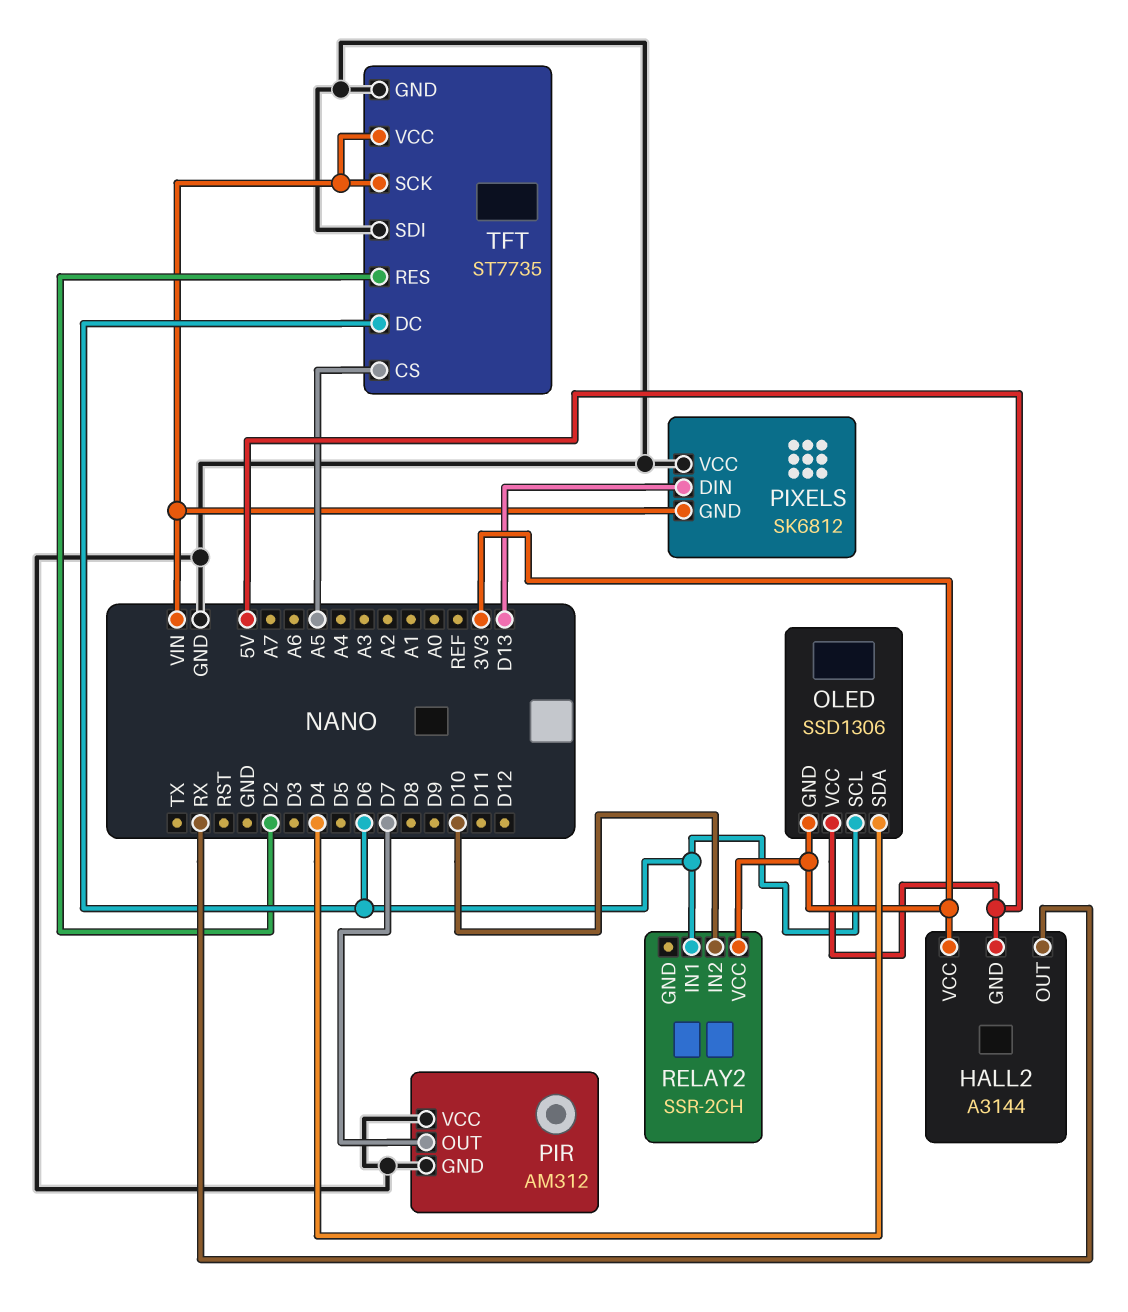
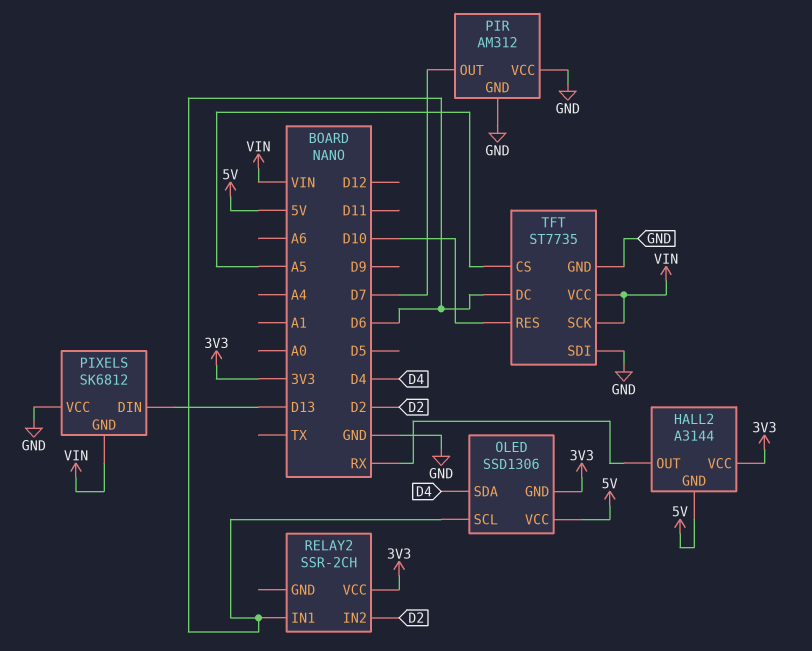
RELAY2 pin IN2: D10 -> D2
TFT pin RES: D2 -> D10

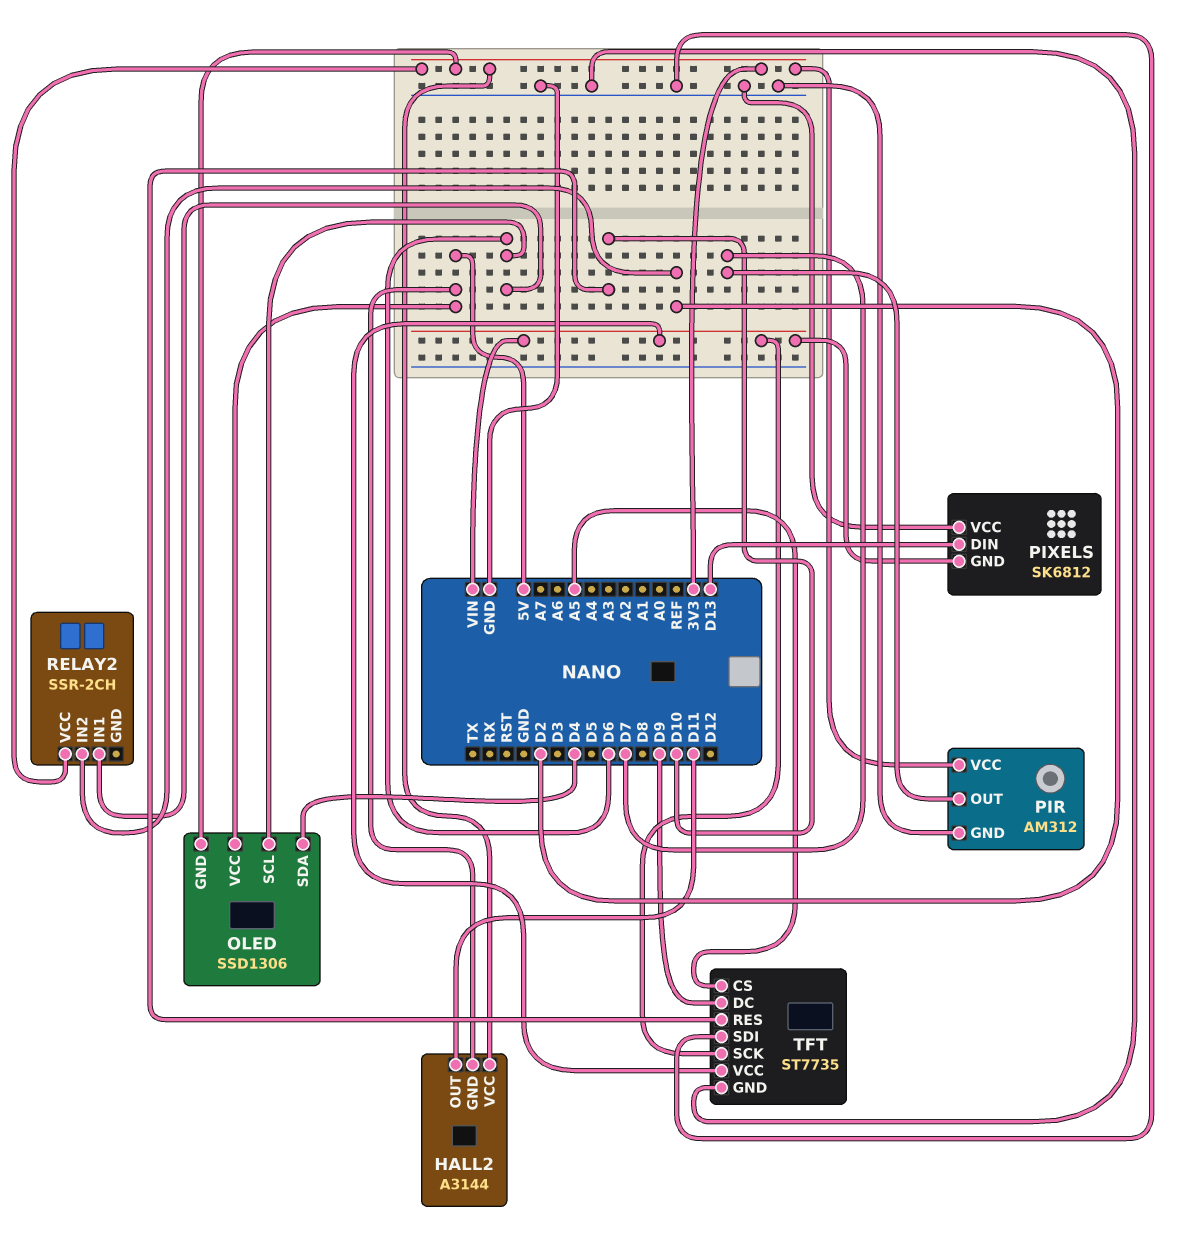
HALL2 pin OUT: RX -> D11
PIR pin VCC: GND -> 3V3
TFT pin DC: D6 -> D9

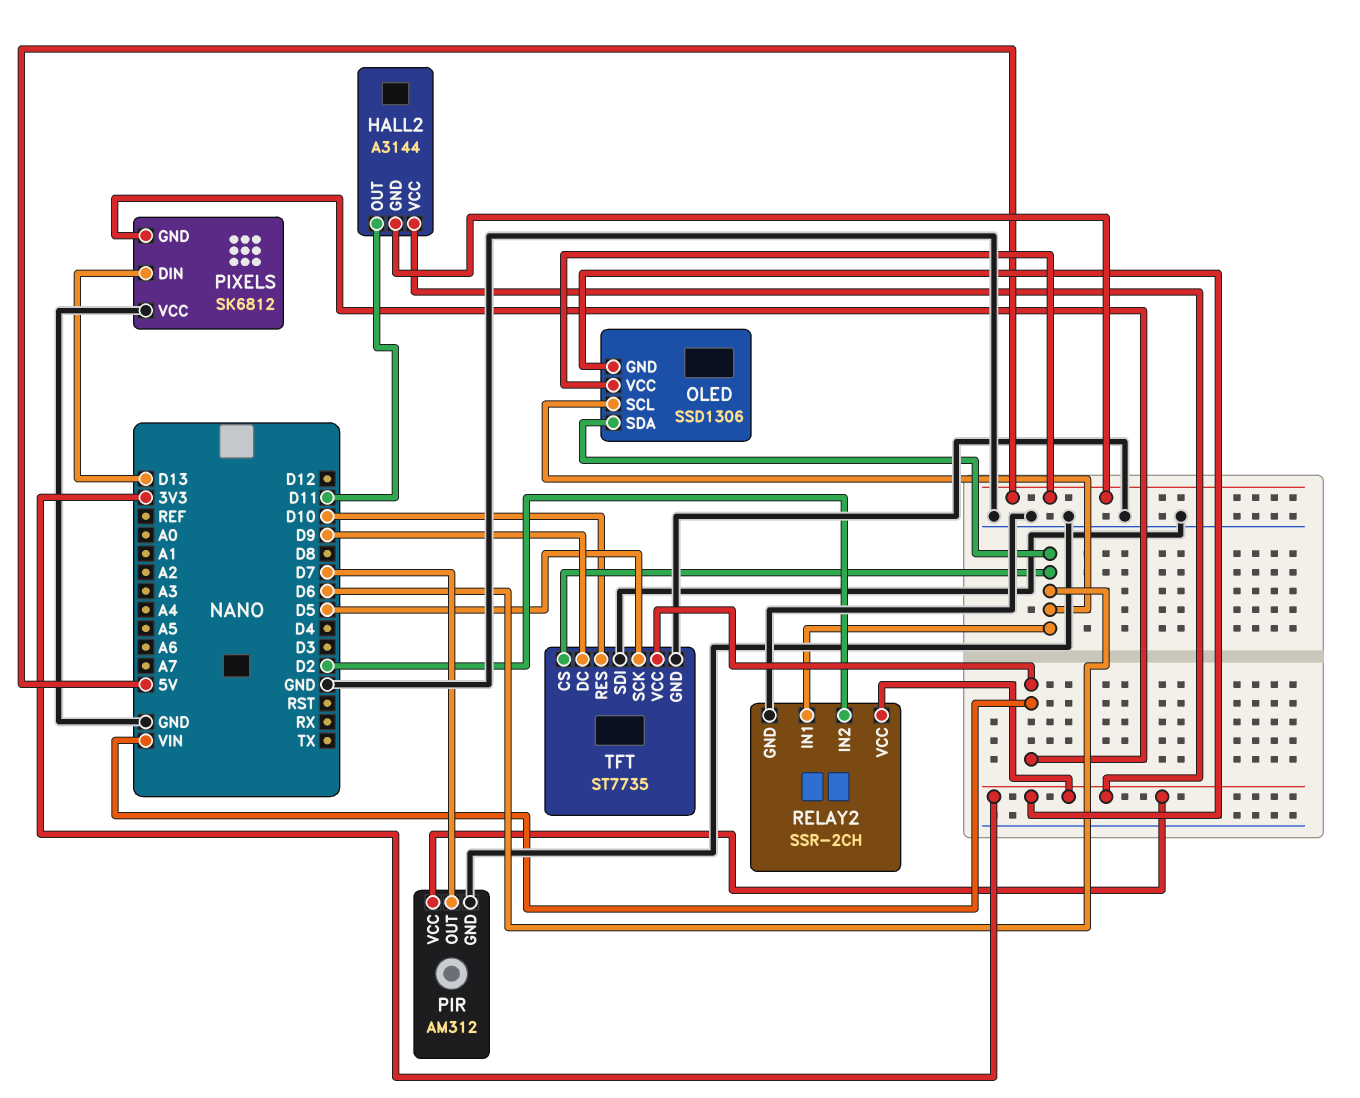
OLED pin SDA: D4 -> D6
RELAY2 pin GND: none -> GND
TFT pin CS: A5 -> D6
TFT pin SCK: VIN -> D5

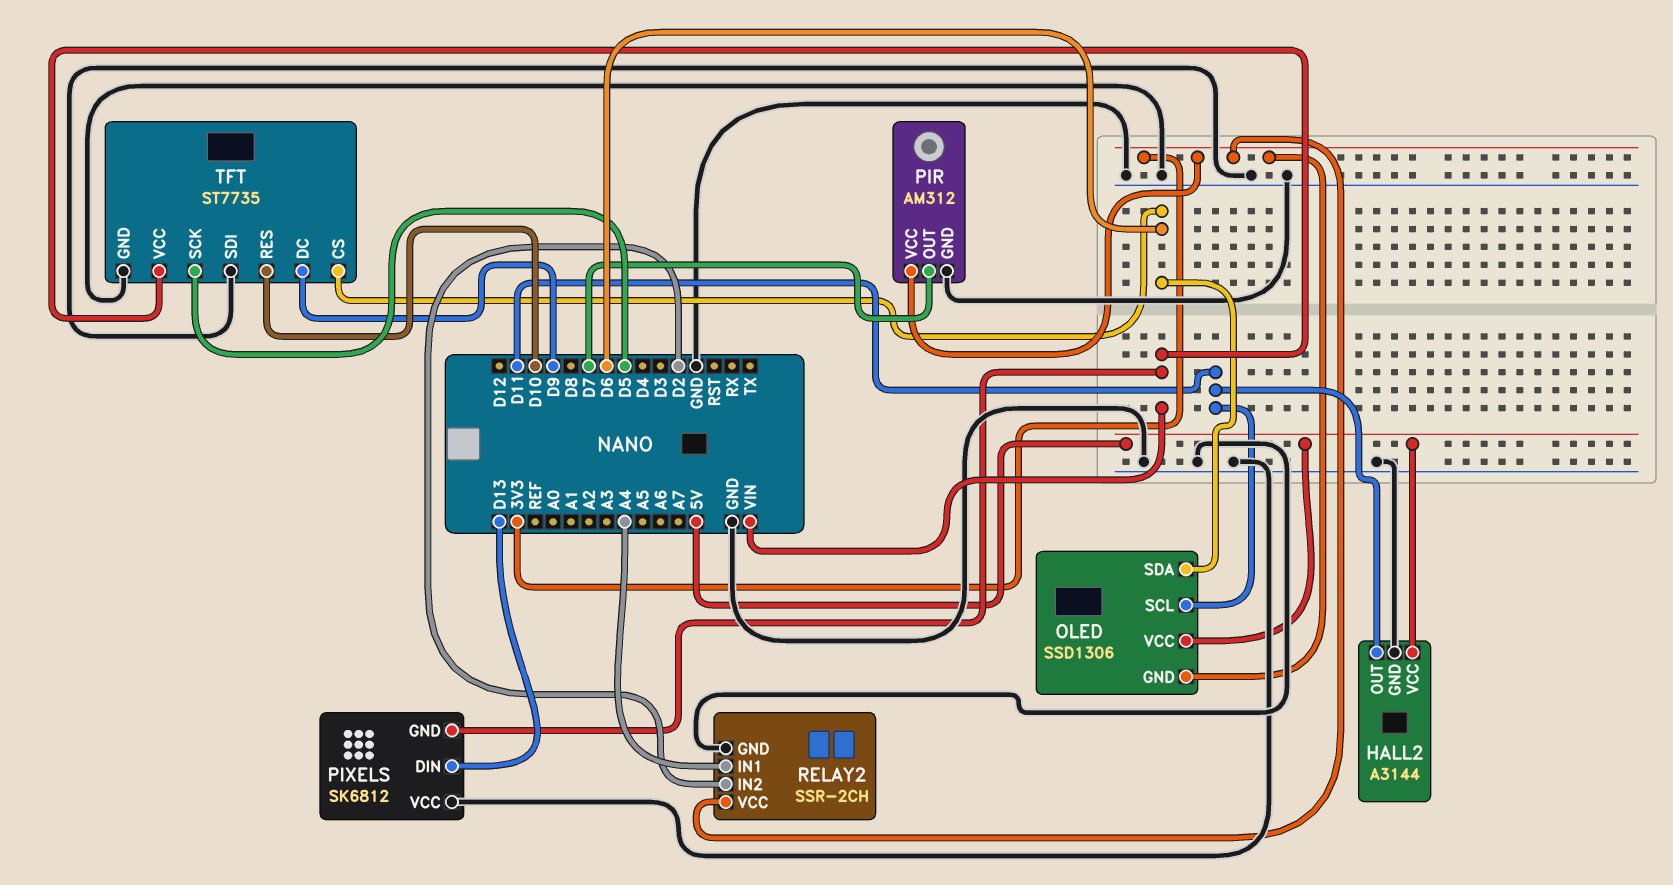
HALL2 pin GND: 5V -> GND
HALL2 pin VCC: 3V3 -> 5V
OLED pin SCL: D6 -> D11
RELAY2 pin IN1: D6 -> A4

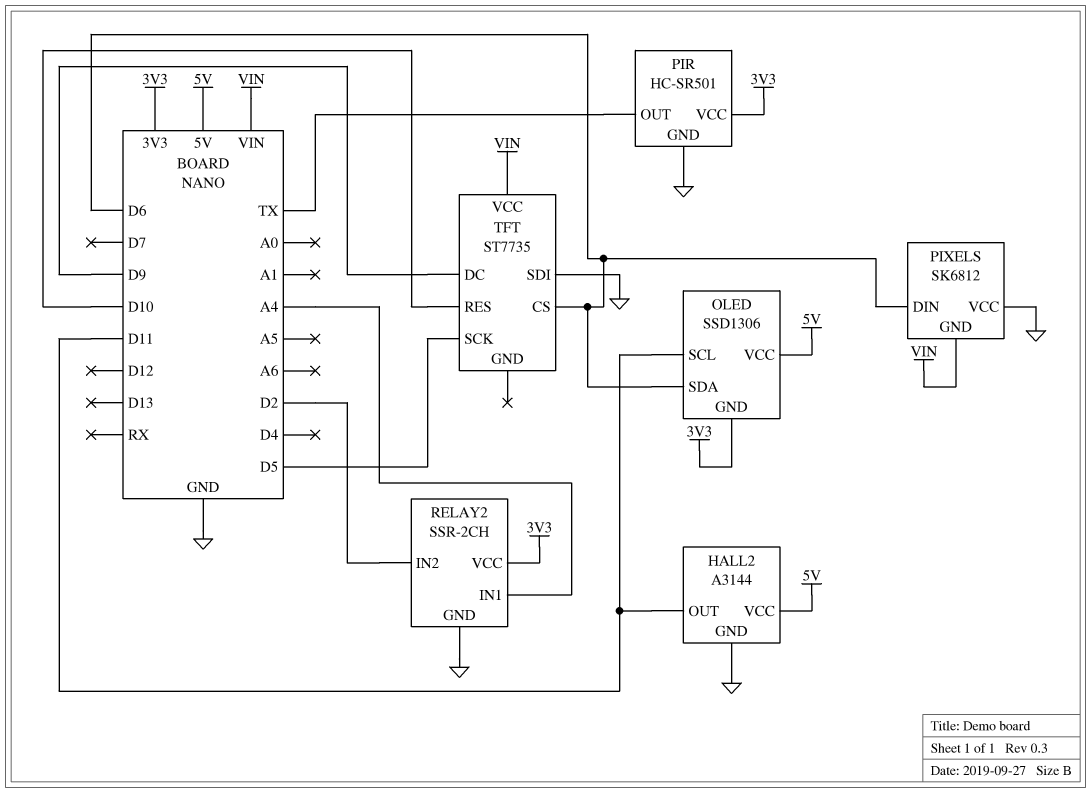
PIR: AM312 -> HC-SR501
PIR pin OUT: D7 -> TX
PIXELS pin DIN: D13 -> D6
TFT pin GND: GND -> none

